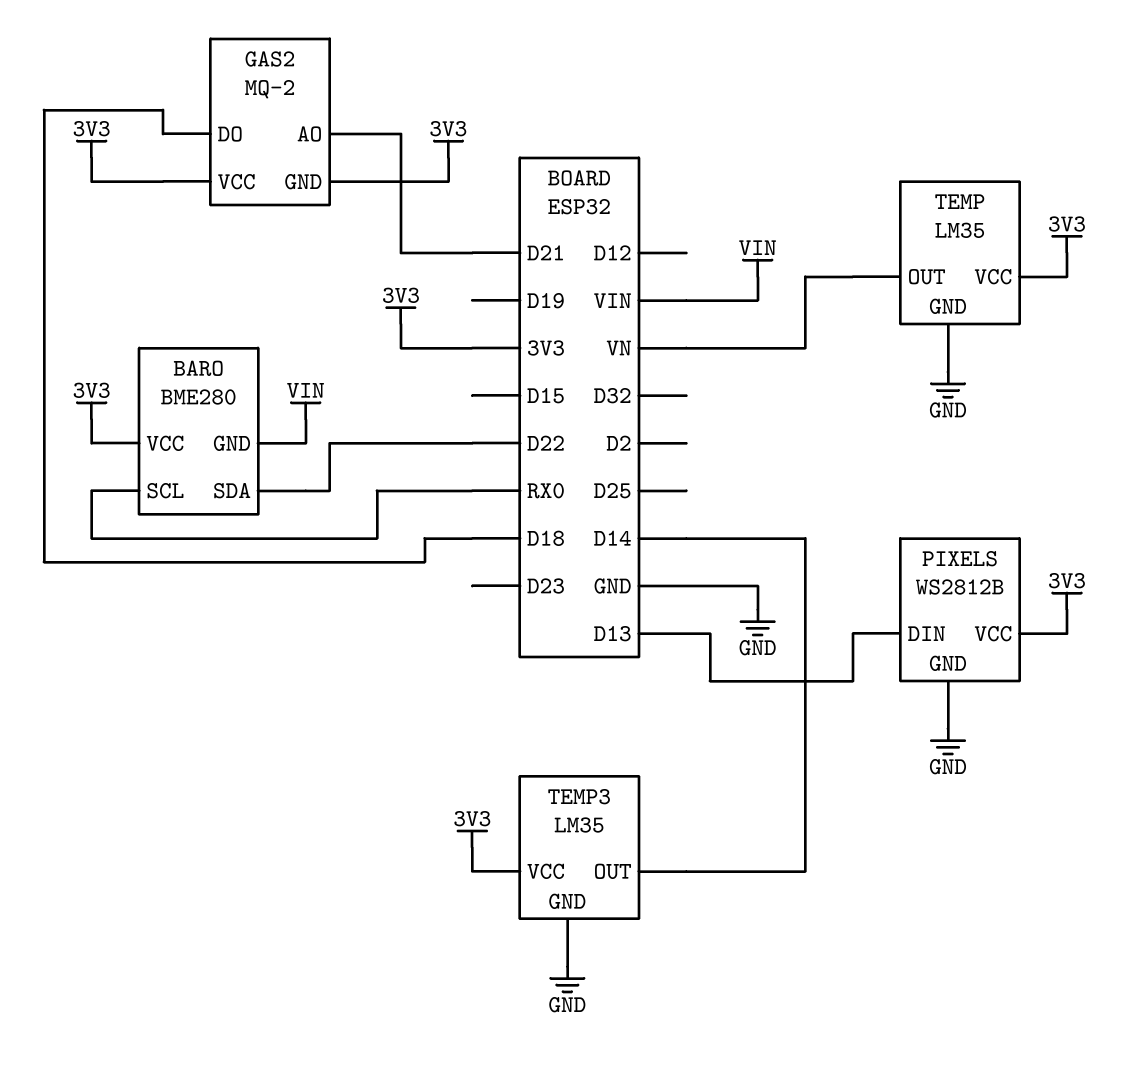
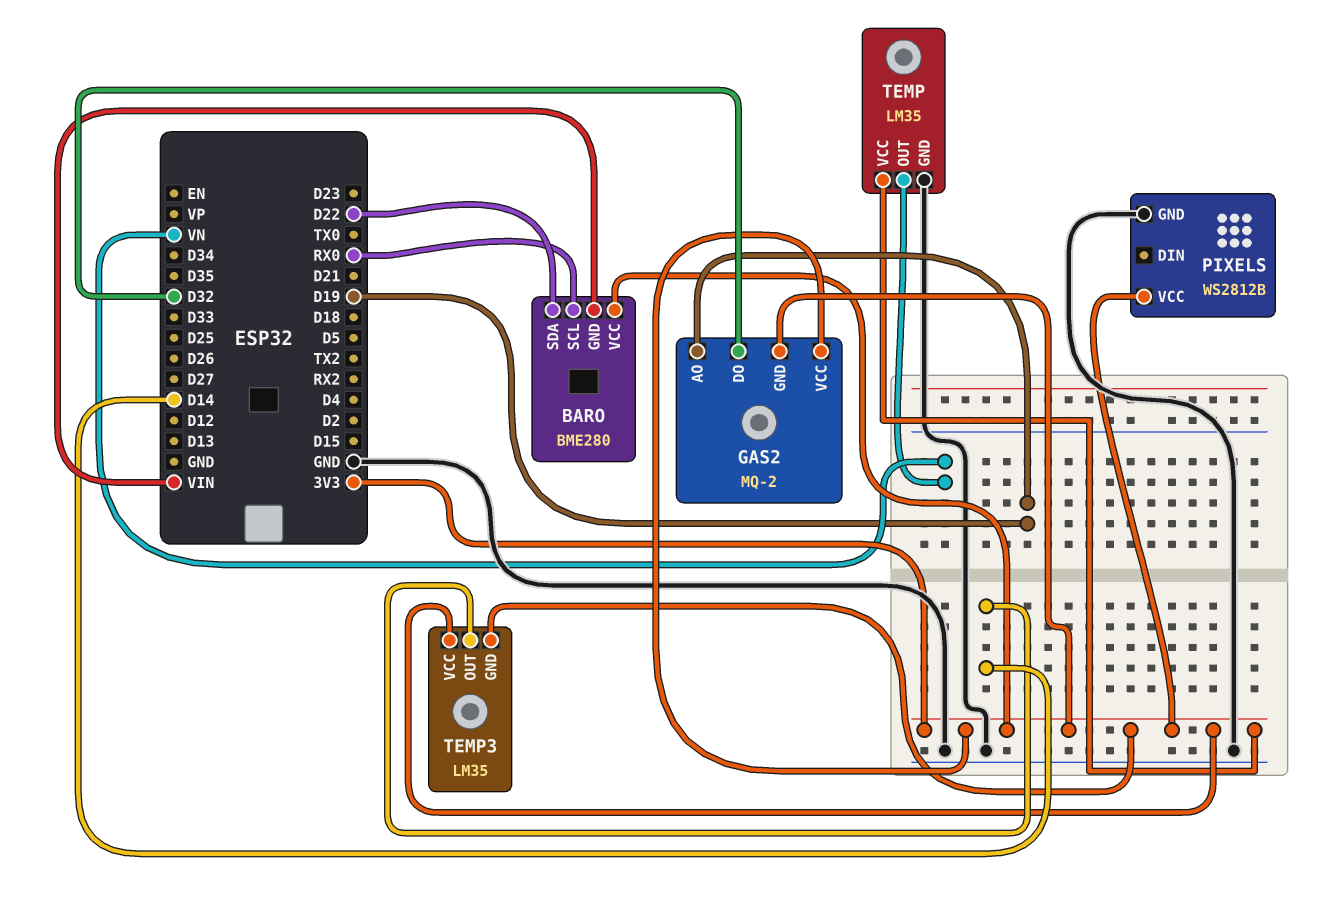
GAS2 pin AO: D21 -> D19
GAS2 pin DO: D18 -> D32
PIXELS pin DIN: D13 -> none
TEMP3 pin GND: GND -> 3V3

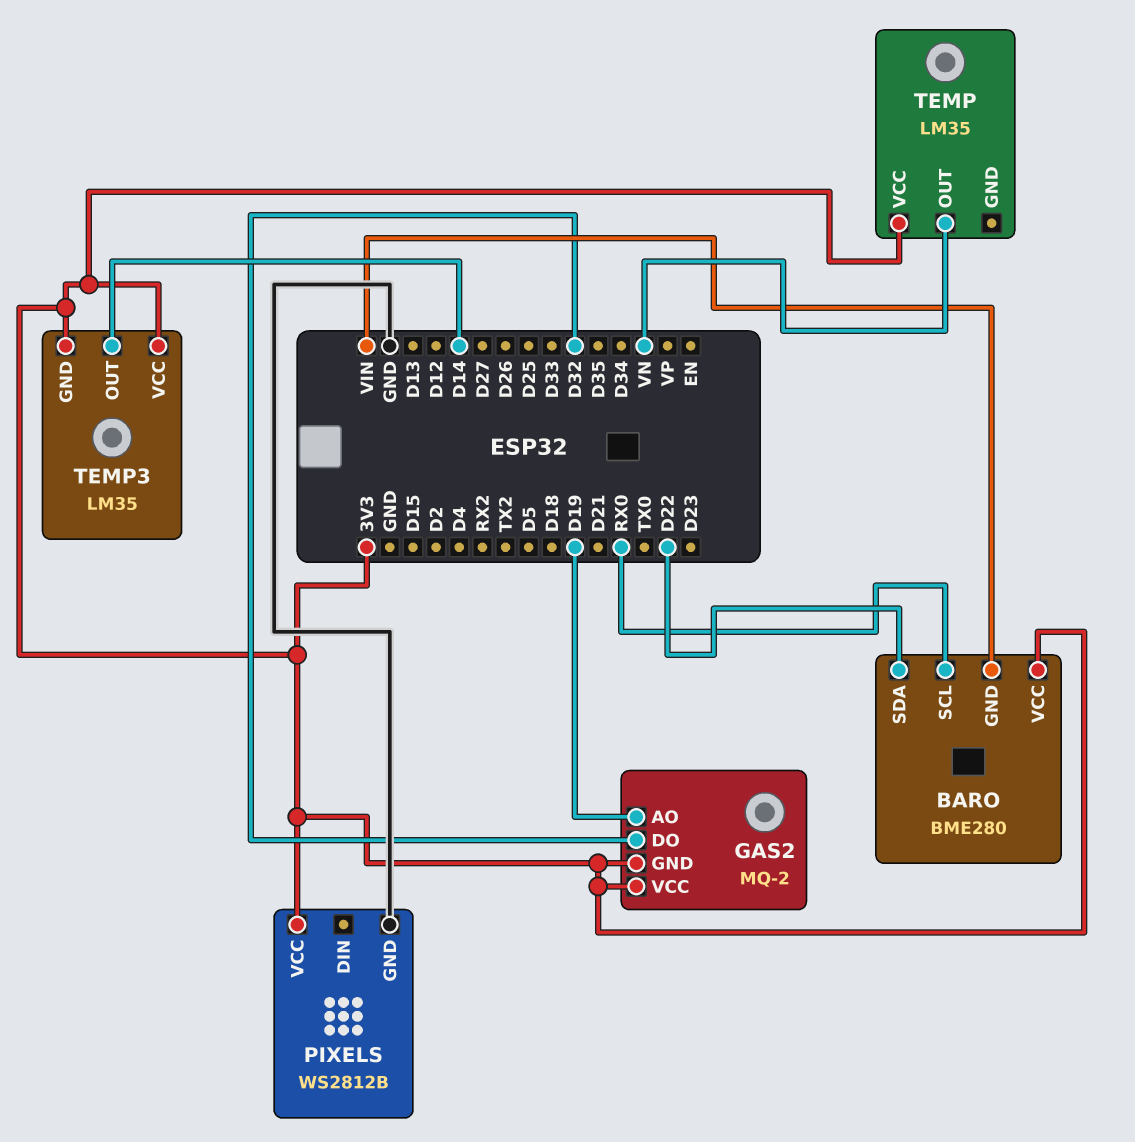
TEMP pin GND: GND -> none

